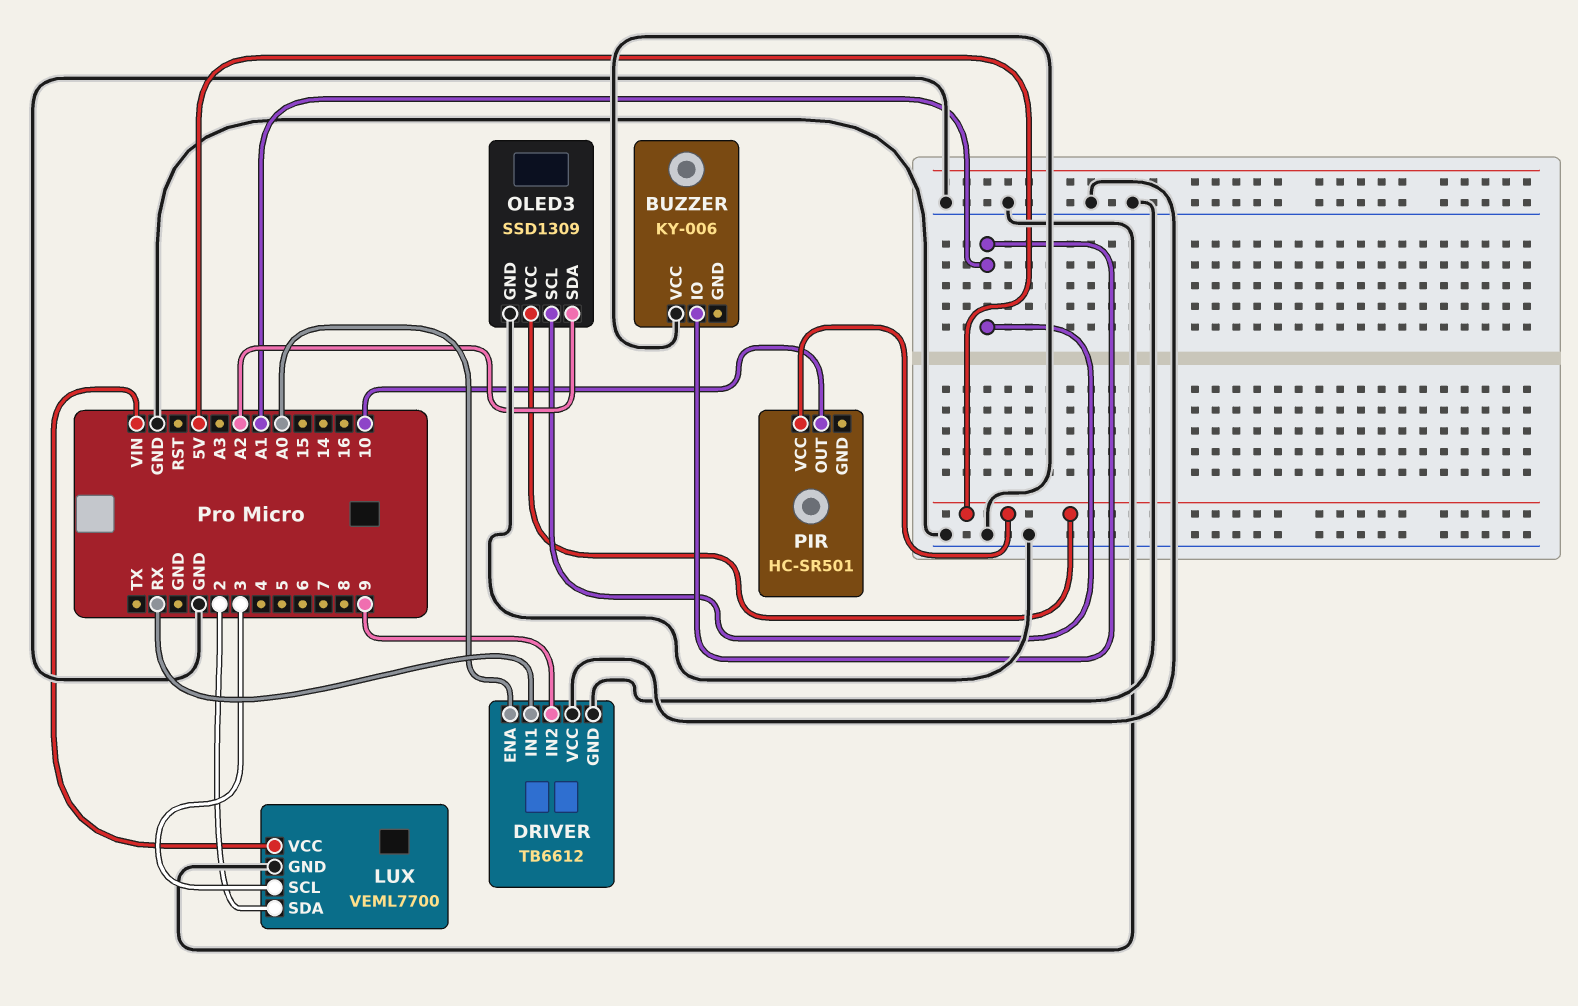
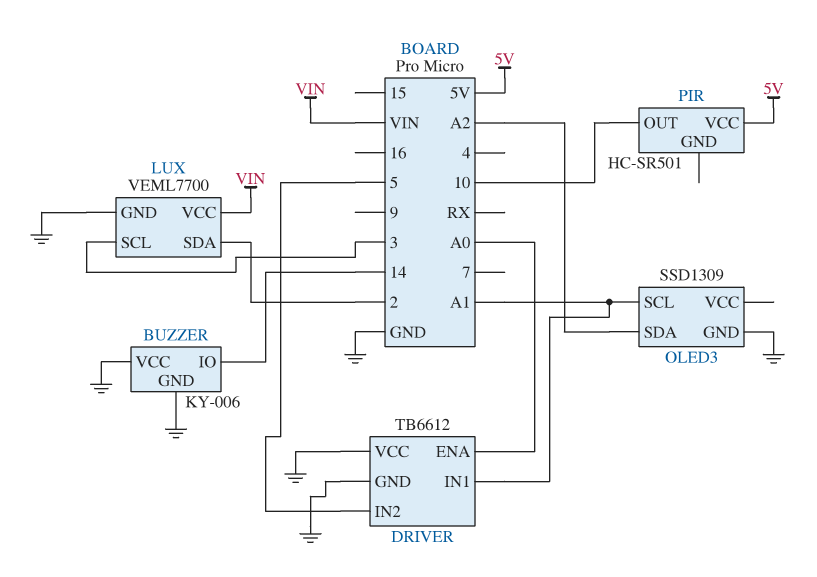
BUZZER pin GND: none -> GND
BUZZER pin IO: A1 -> 14
DRIVER pin IN1: RX -> A1
DRIVER pin IN2: 9 -> 5
OLED3 pin VCC: 5V -> none

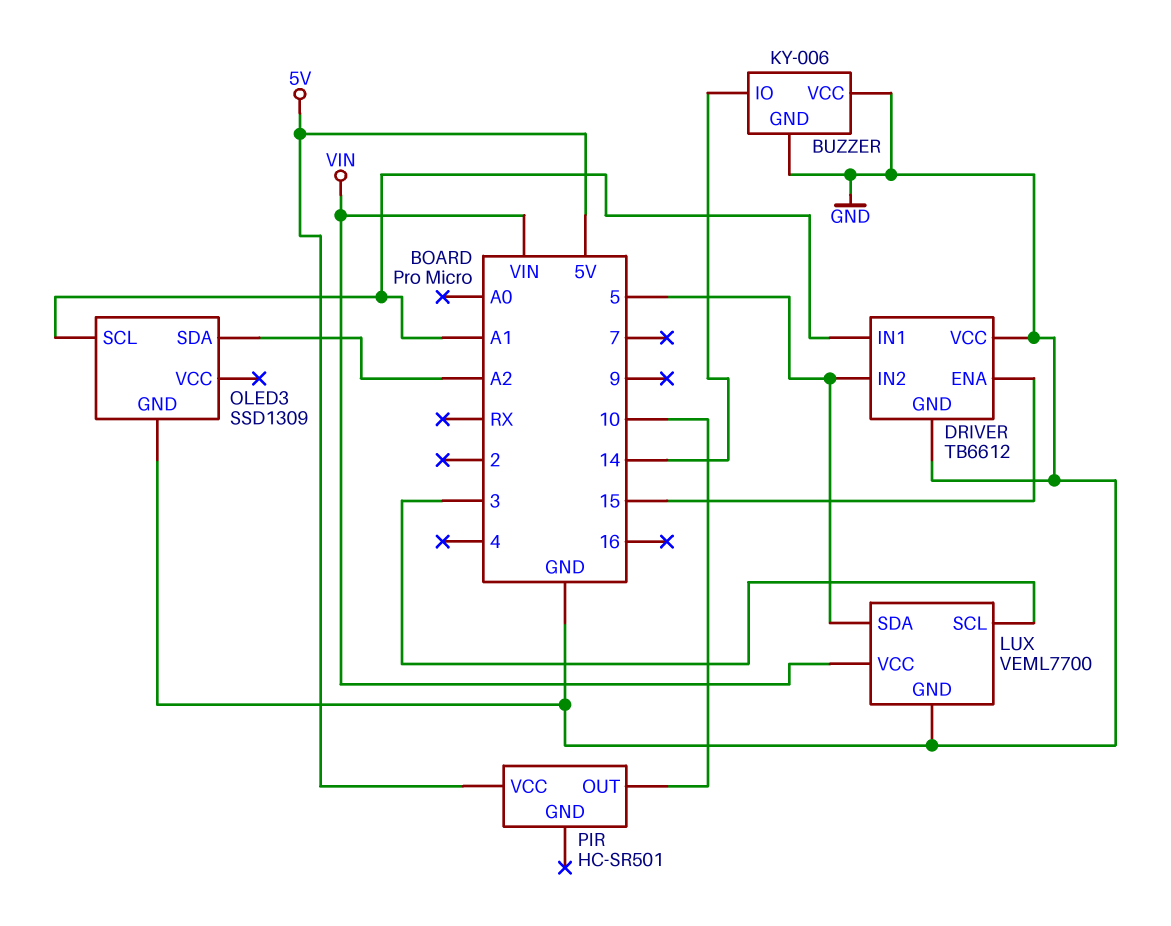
DRIVER pin ENA: A0 -> 15
LUX pin SDA: 2 -> 5

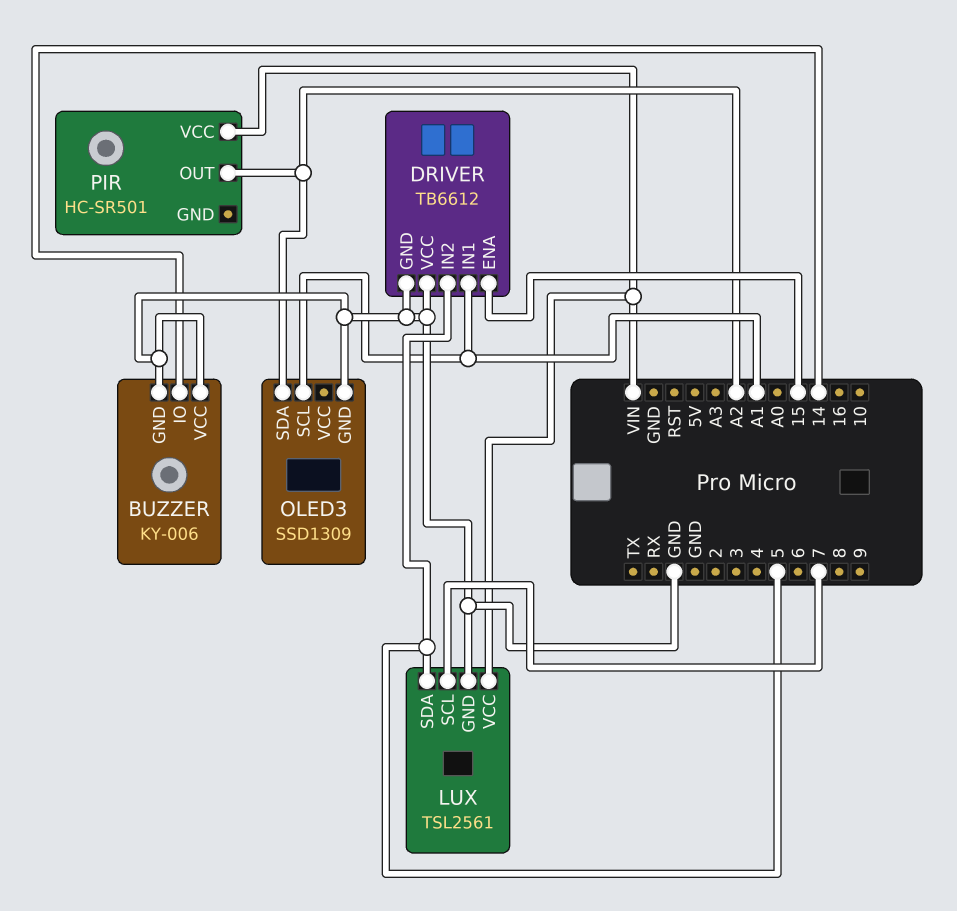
LUX: VEML7700 -> TSL2561
LUX pin SCL: 3 -> 7
PIR pin OUT: 10 -> A2
PIR pin VCC: 5V -> VIN

